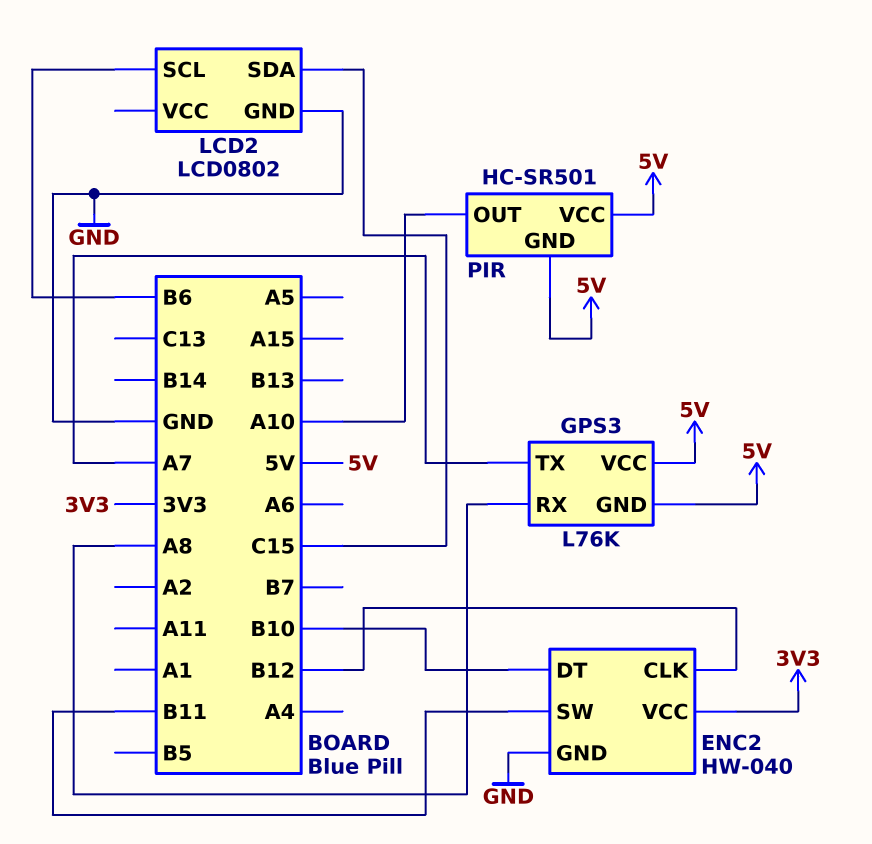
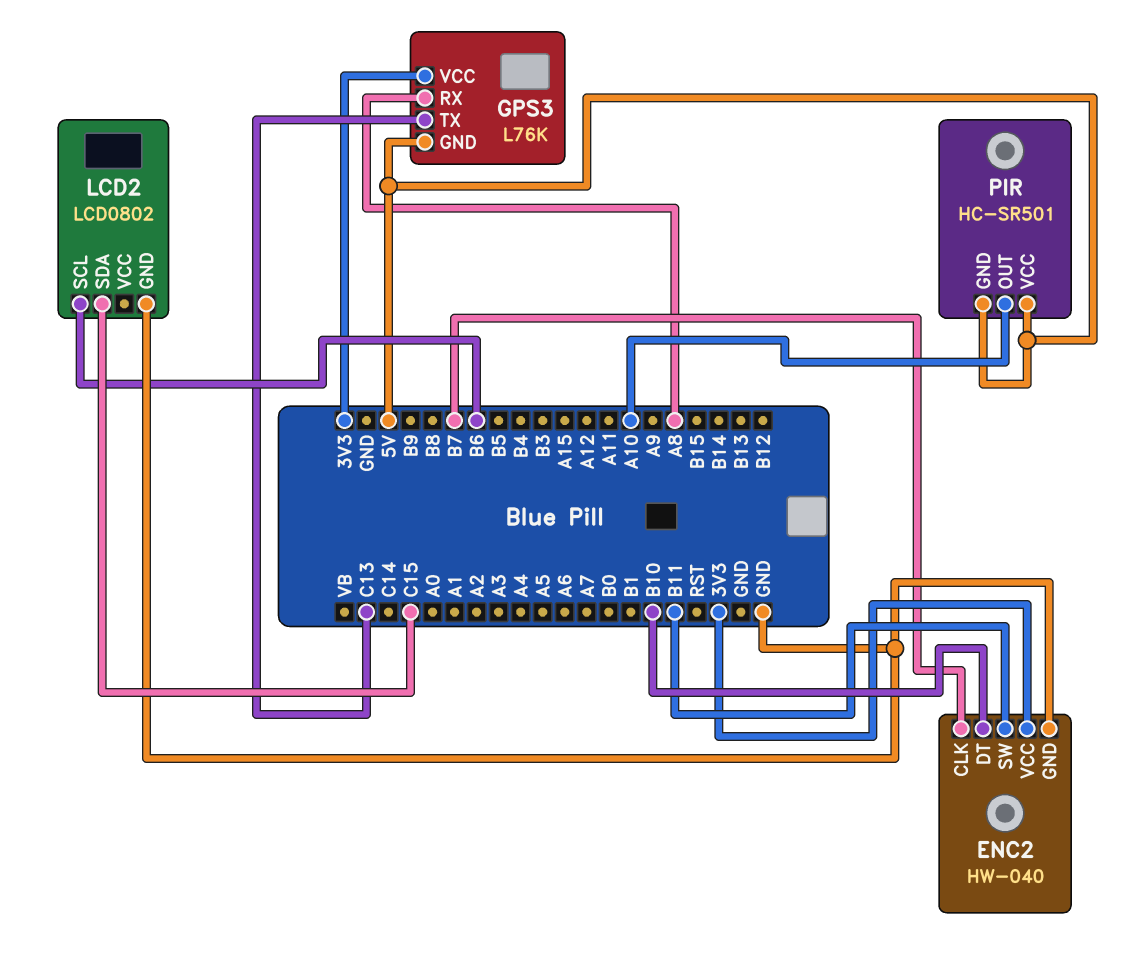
ENC2 pin CLK: B12 -> B7
GPS3 pin TX: A7 -> C13
GPS3 pin VCC: 5V -> 3V3

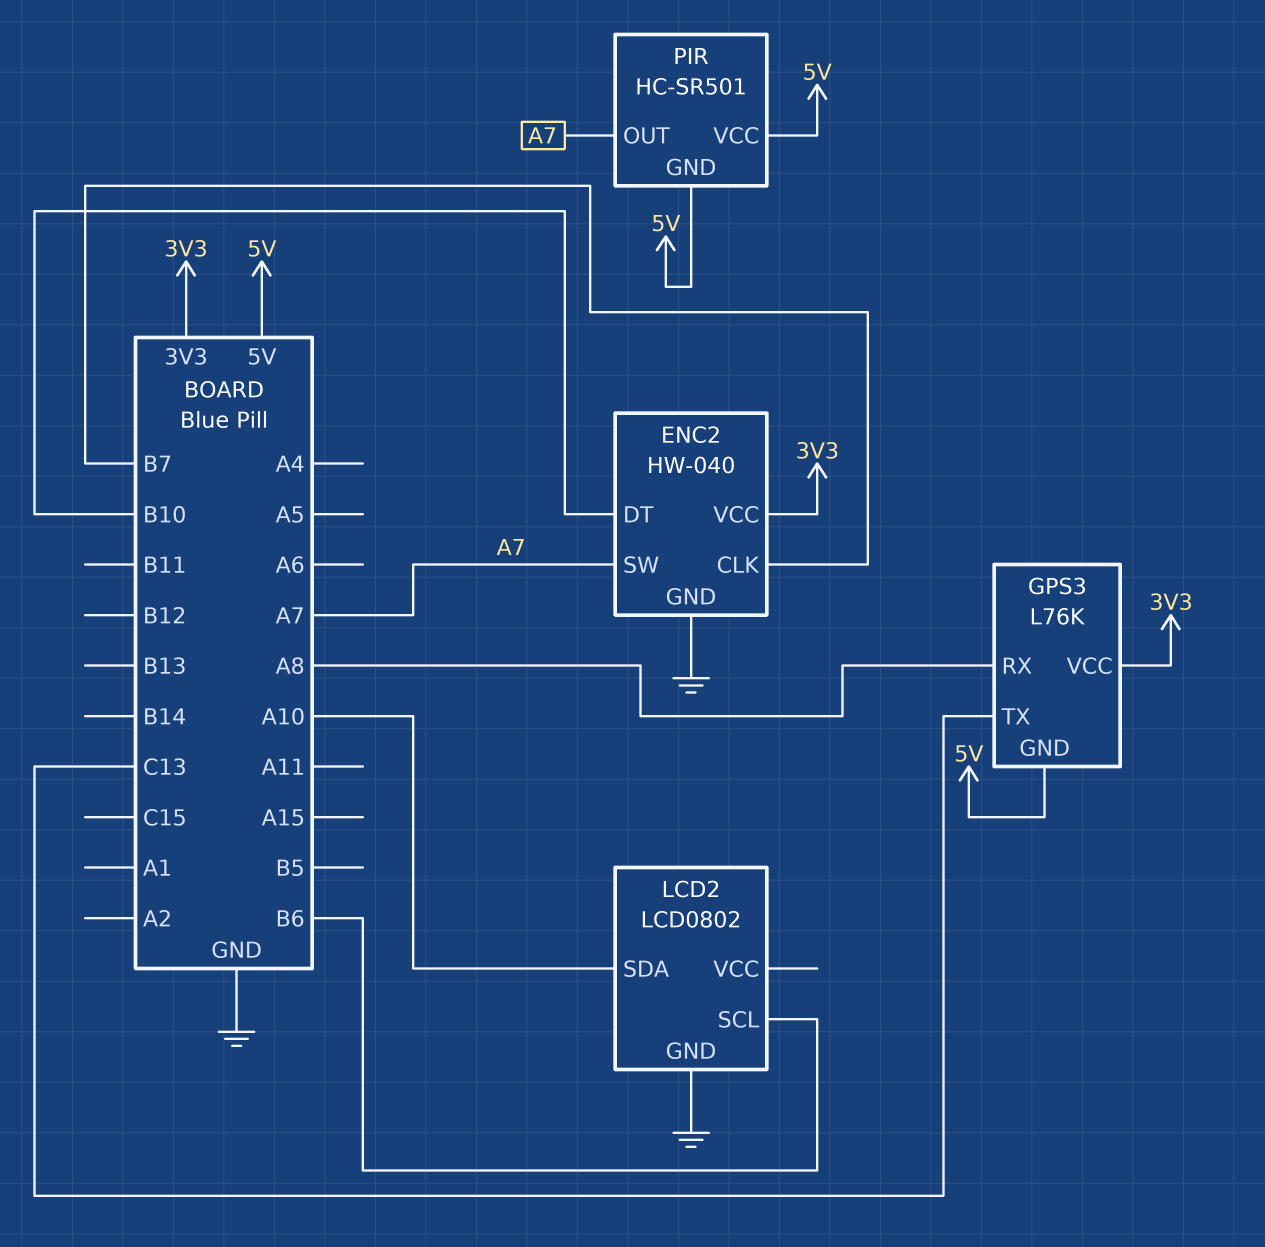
ENC2 pin SW: B11 -> A7
LCD2 pin SDA: C15 -> A10
PIR pin OUT: A10 -> A7

